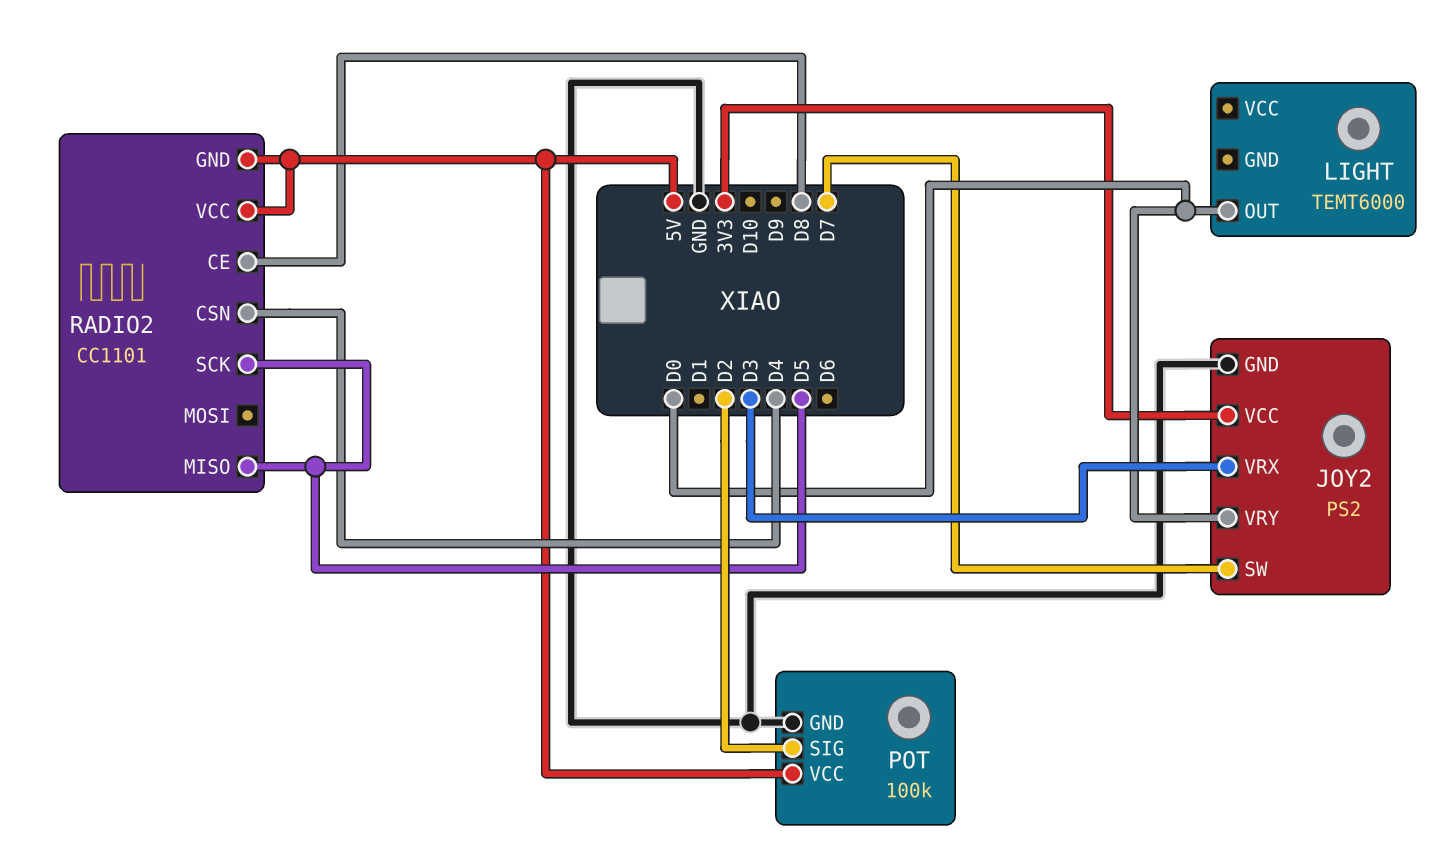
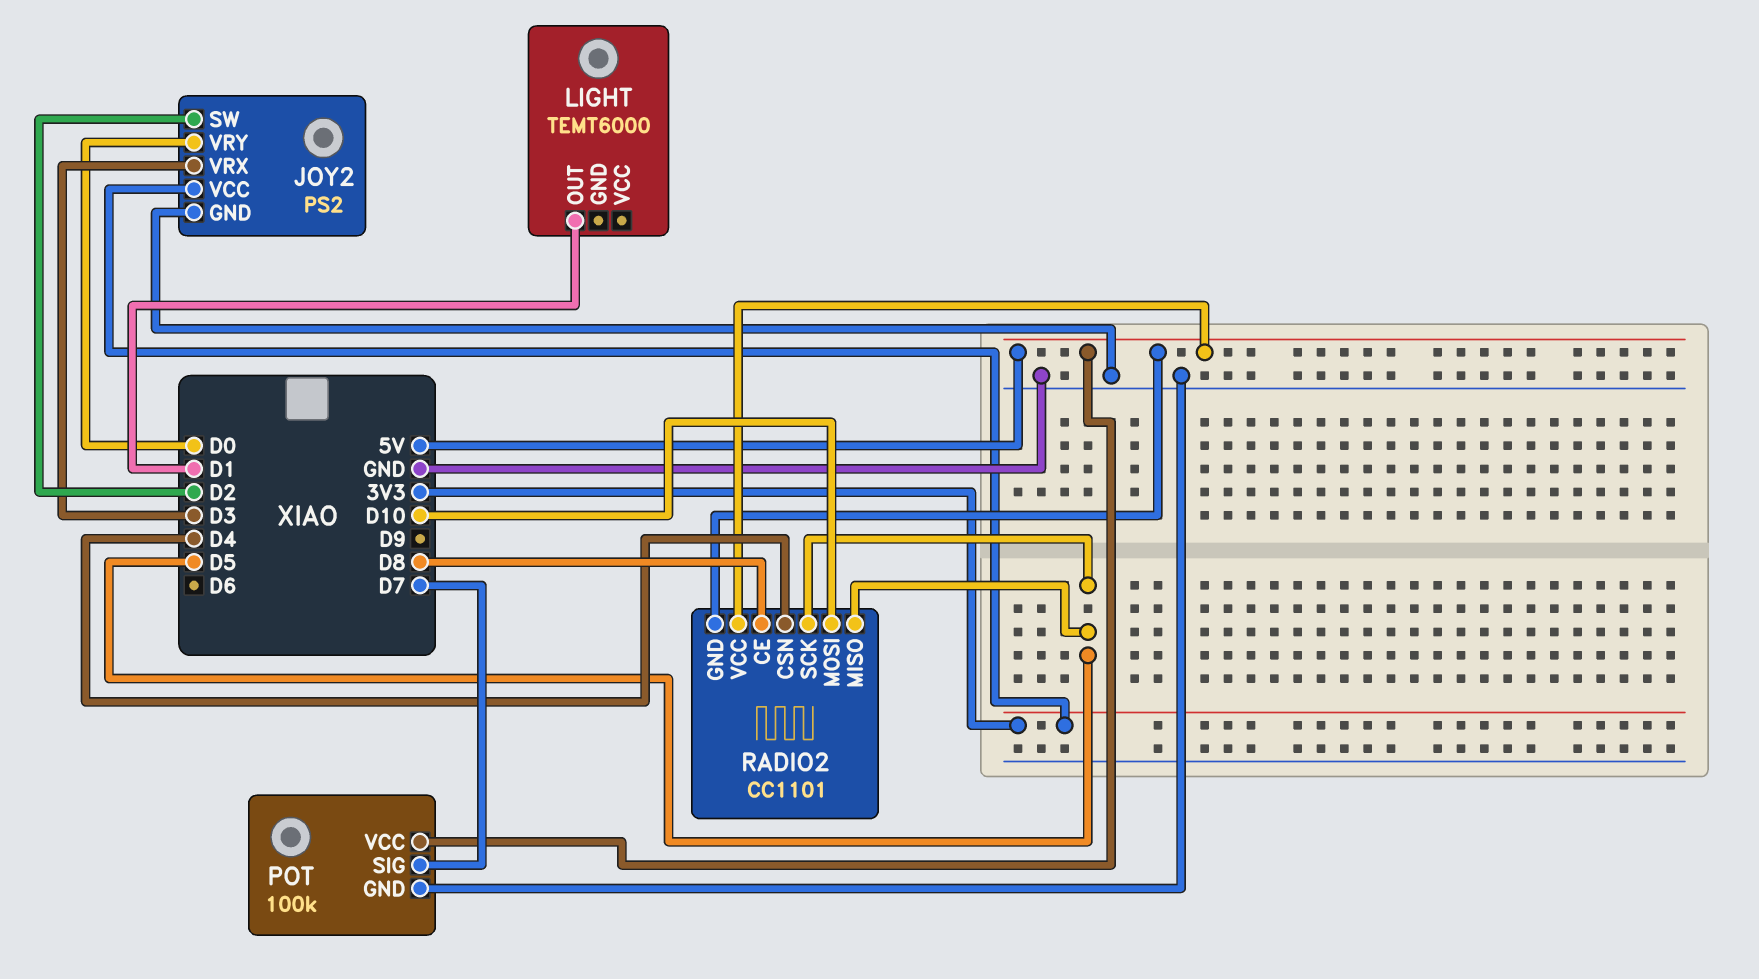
JOY2 pin SW: D7 -> D2
LIGHT pin OUT: D0 -> D1
POT pin SIG: D2 -> D7
RADIO2 pin MOSI: none -> D10

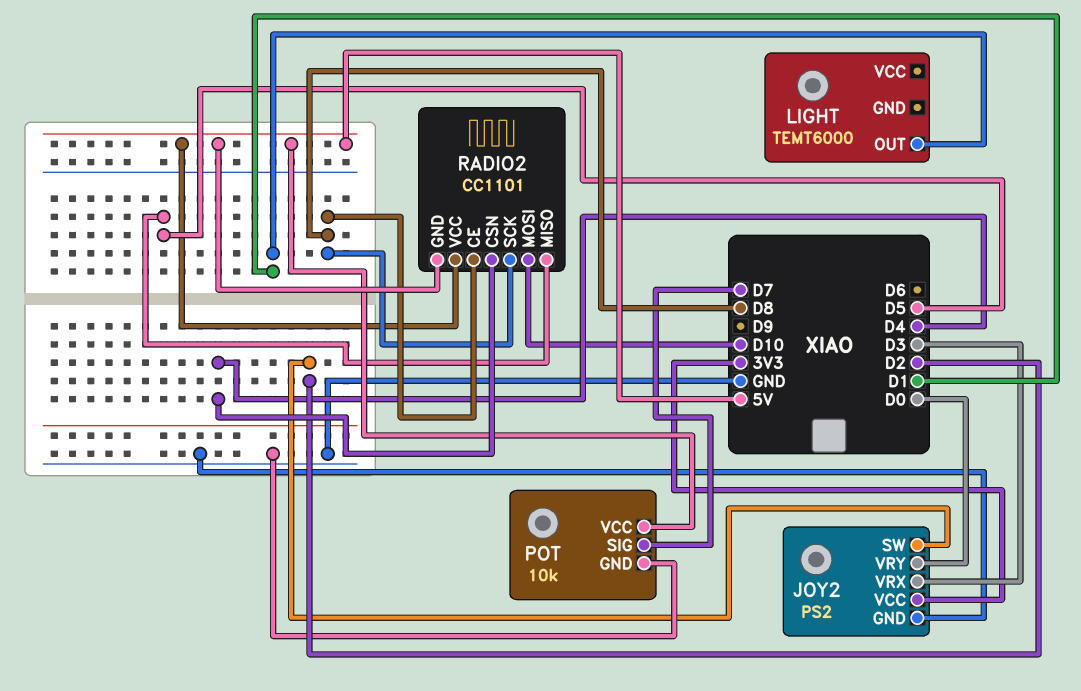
POT: 100k -> 10k
RADIO2 pin SCK: D5 -> D8

